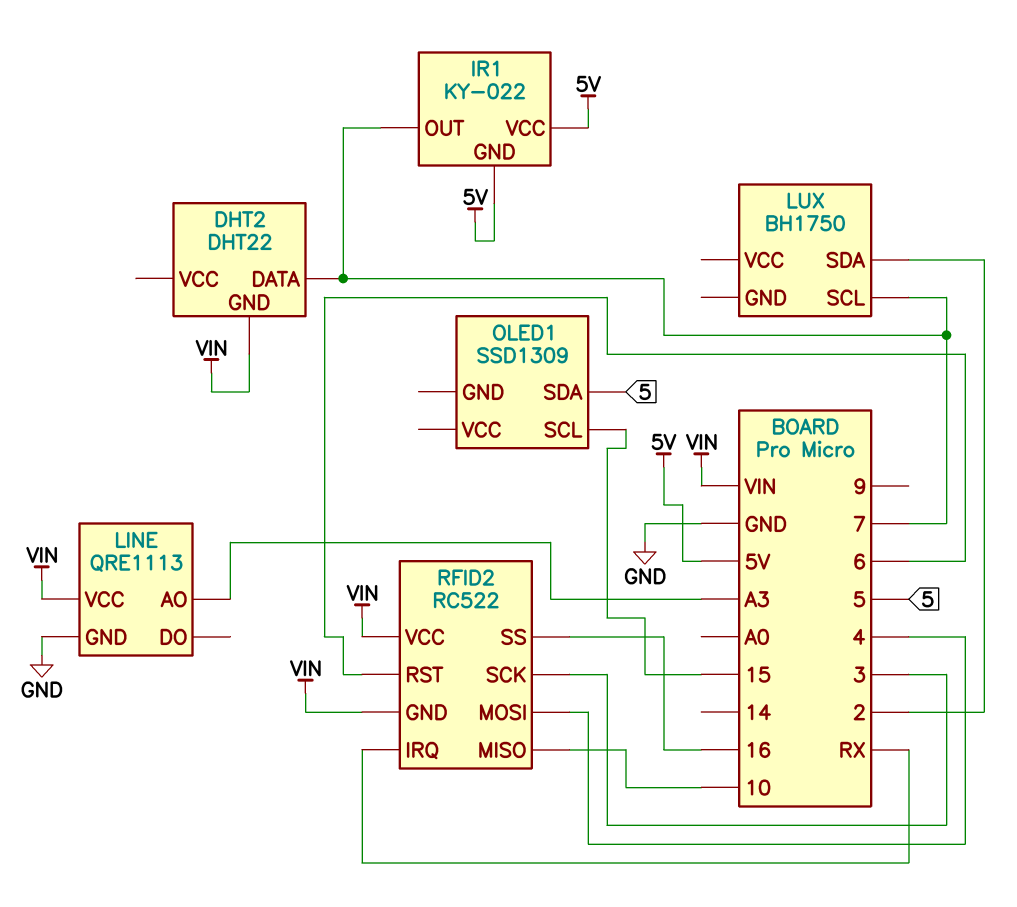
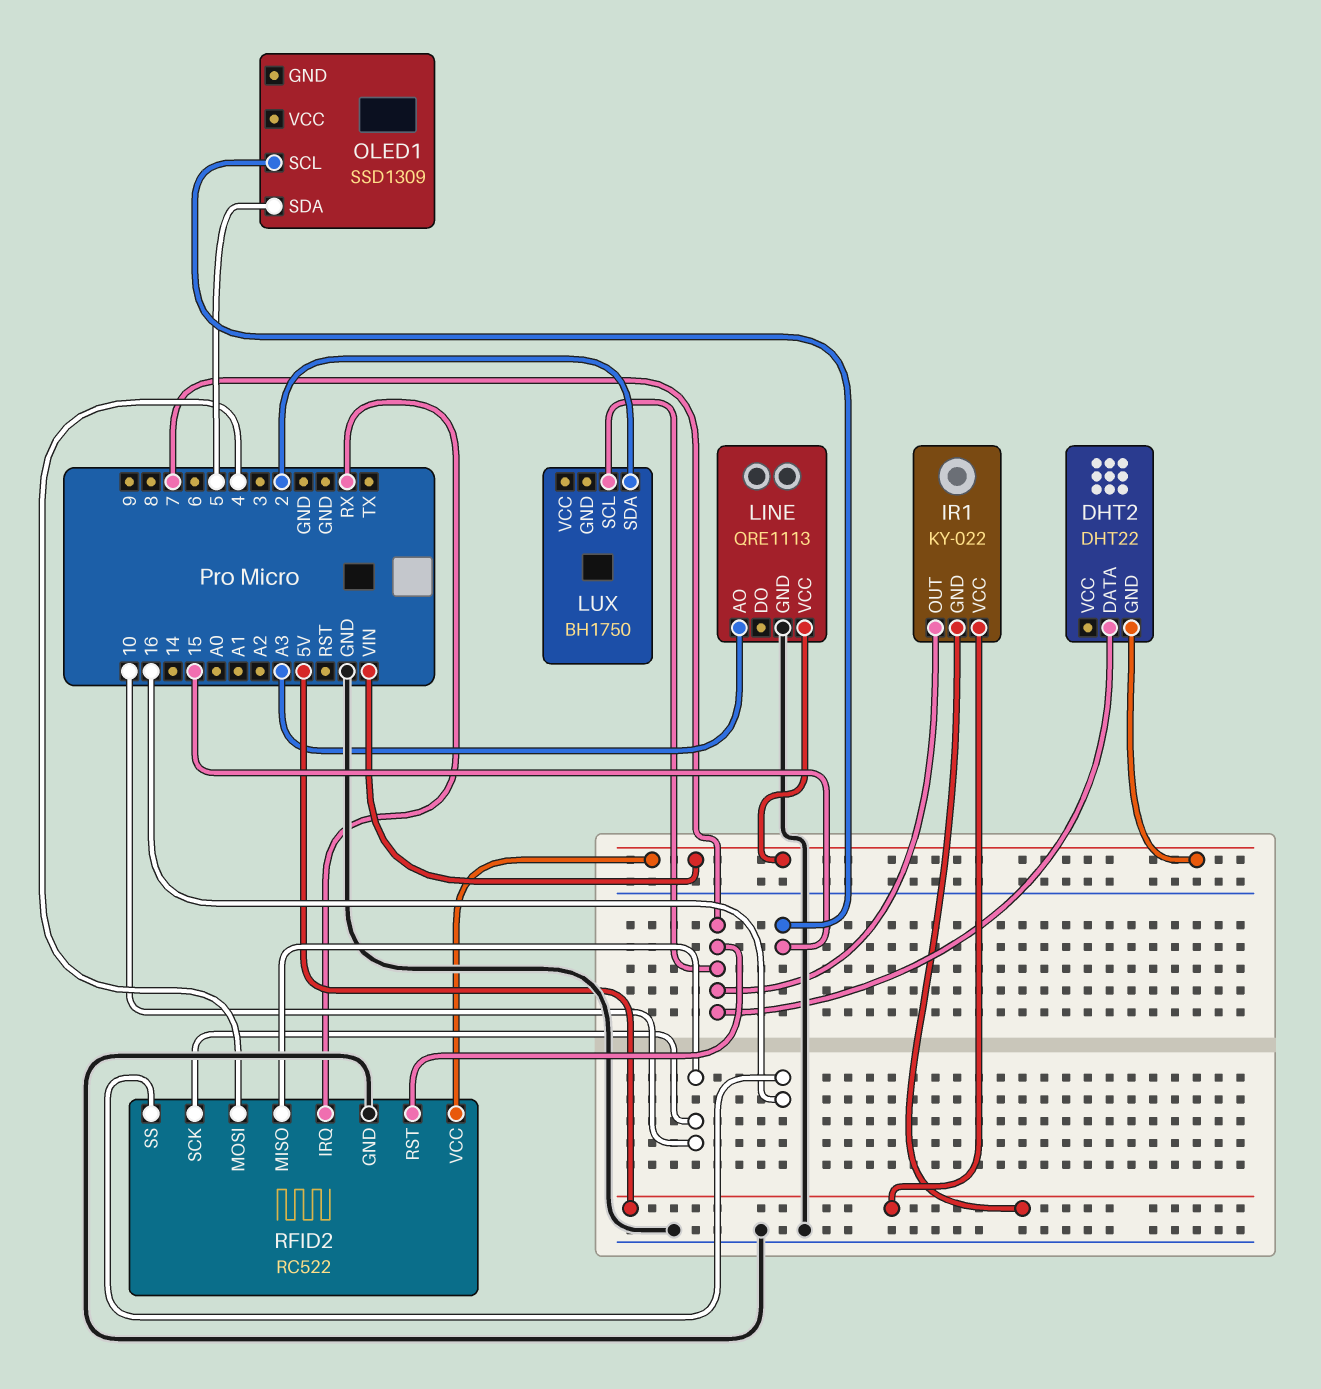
RFID2 pin GND: VIN -> GND
RFID2 pin RST: 6 -> 7
RFID2 pin SCK: 3 -> 10

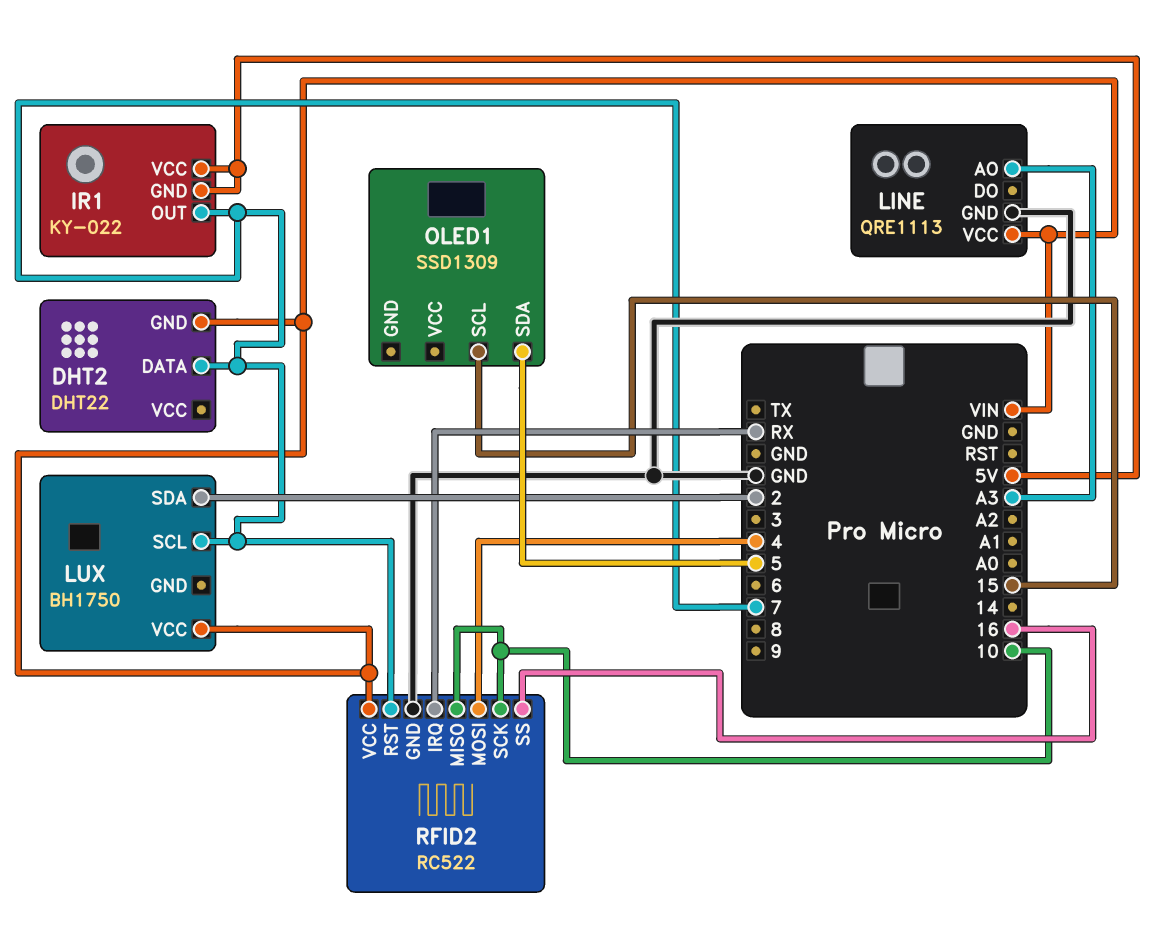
LUX pin VCC: none -> VIN

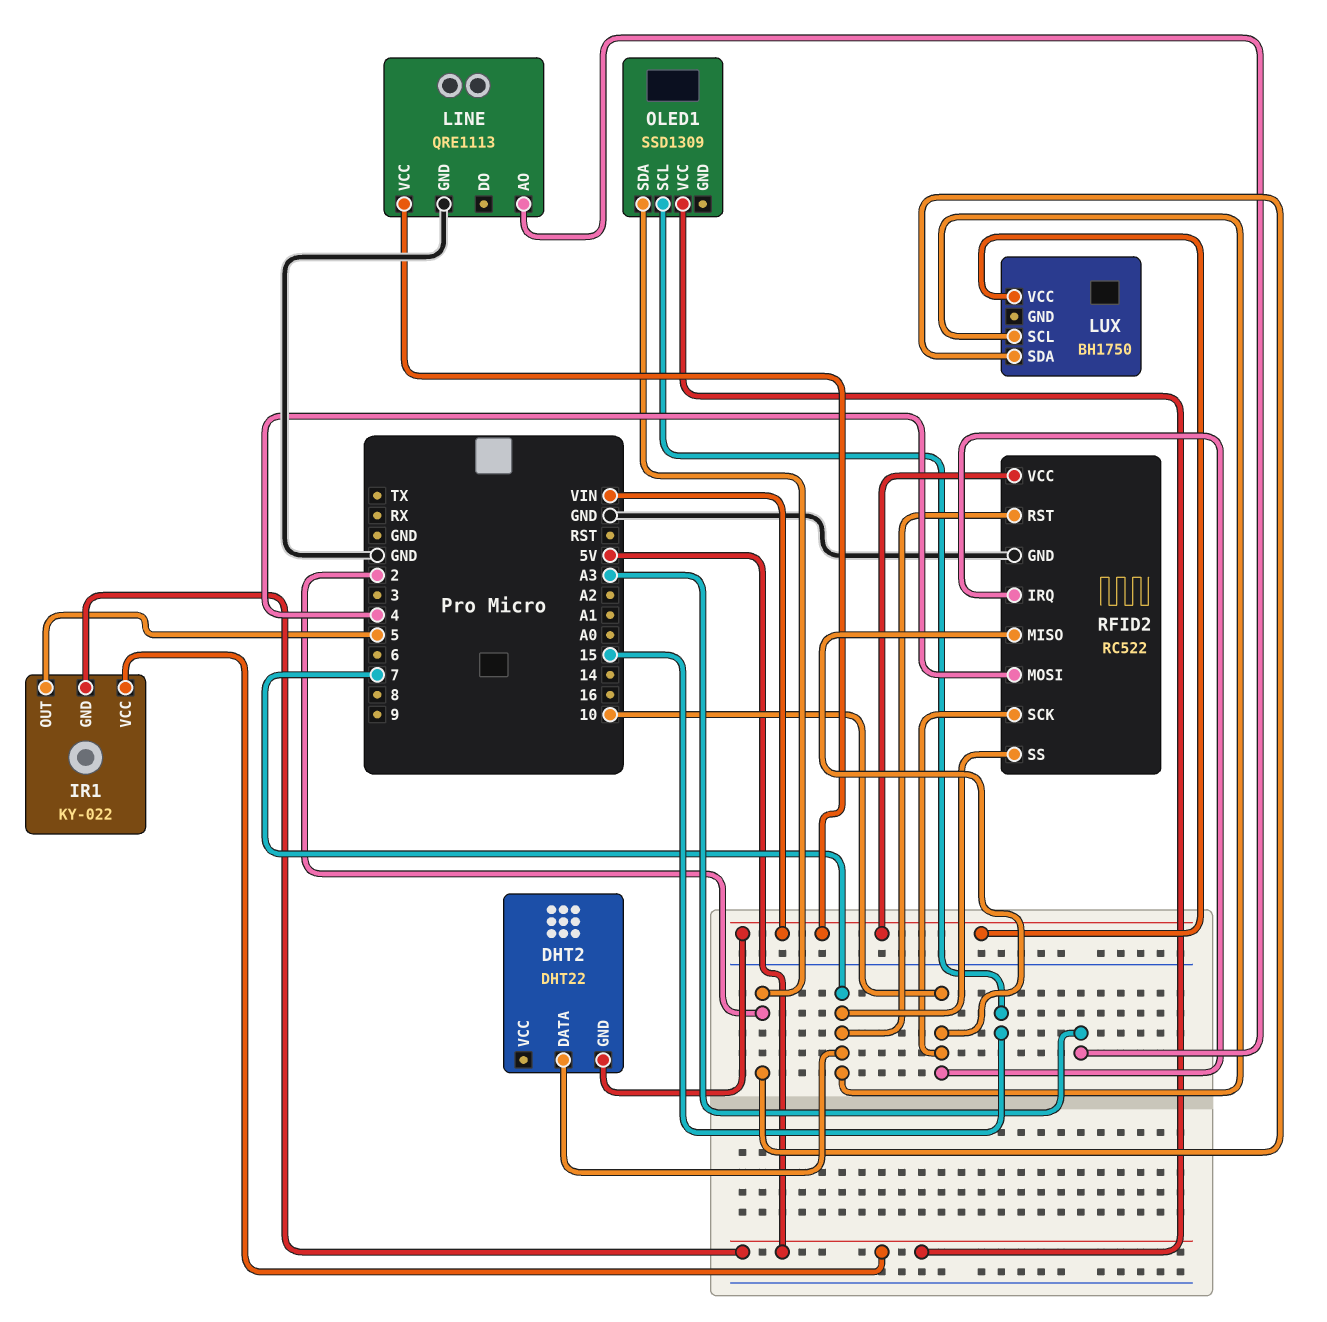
IR1 pin OUT: 7 -> 5
OLED1 pin SDA: 5 -> 2
OLED1 pin VCC: none -> 5V
RFID2 pin IRQ: RX -> 10
RFID2 pin SS: 16 -> 7

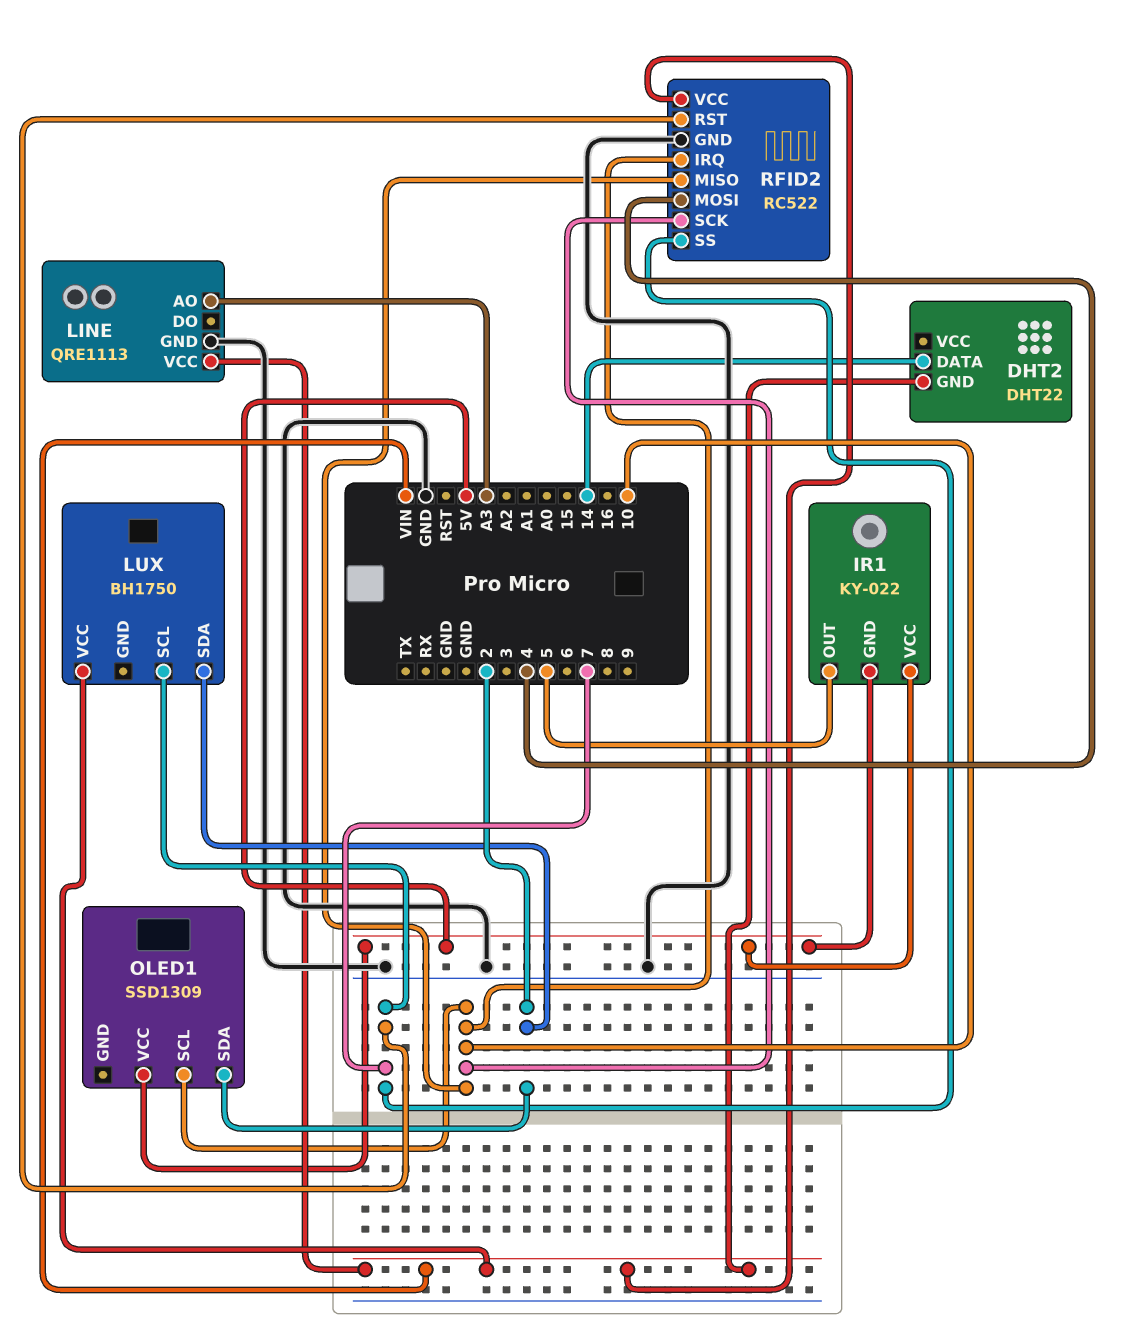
DHT2 pin DATA: 7 -> 14
OLED1 pin SCL: 15 -> 10

